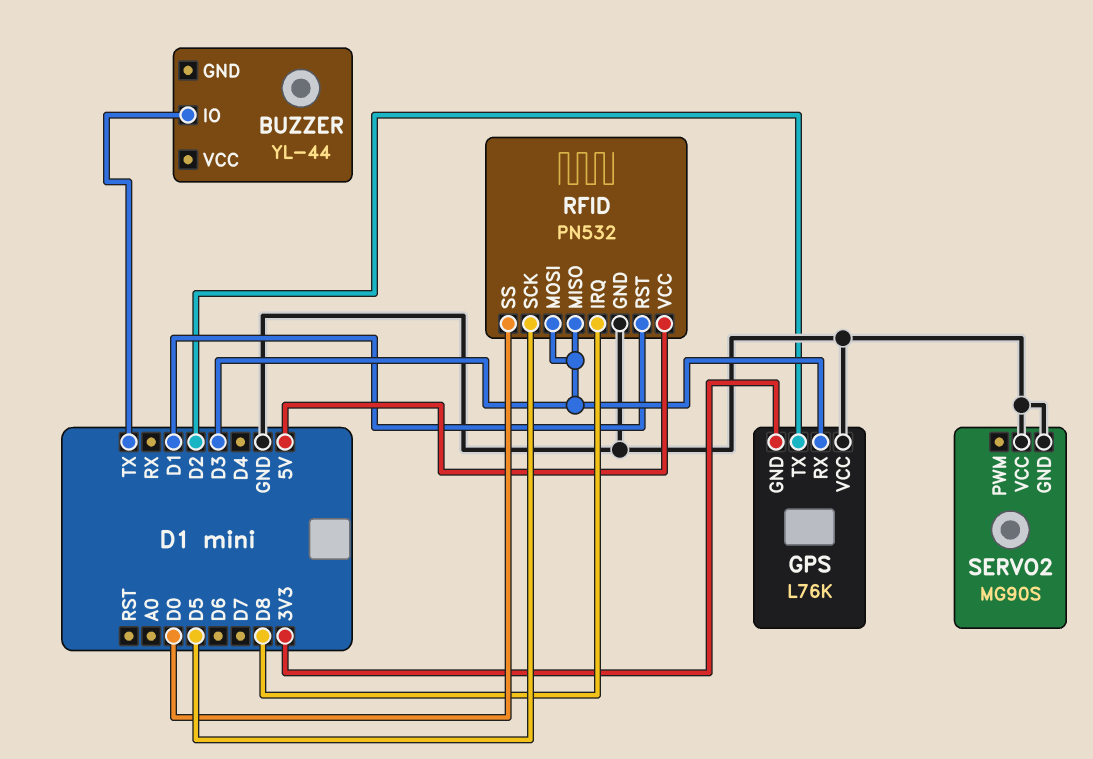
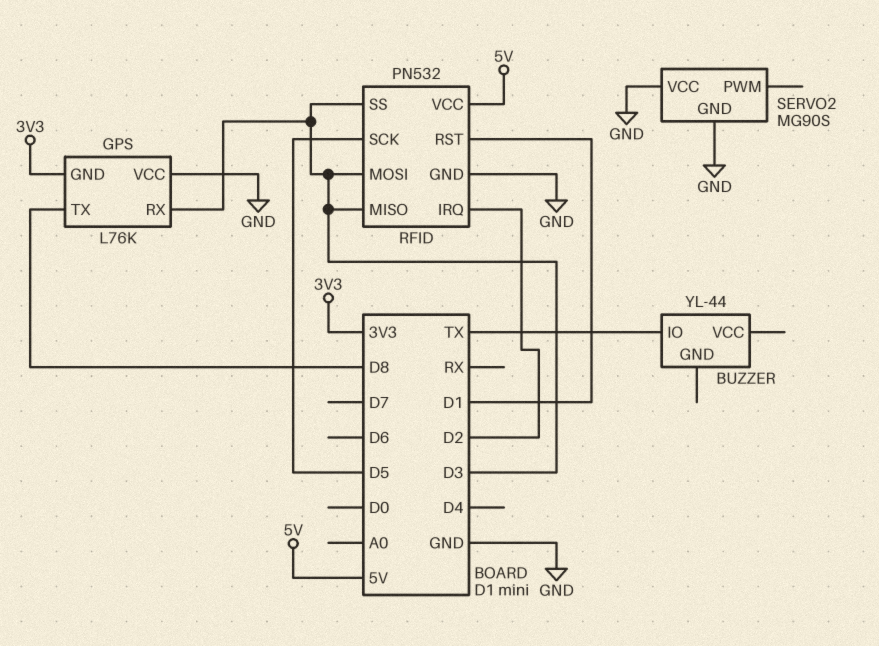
GPS pin TX: D2 -> D8
RFID pin IRQ: D8 -> D2
RFID pin SS: D0 -> D3

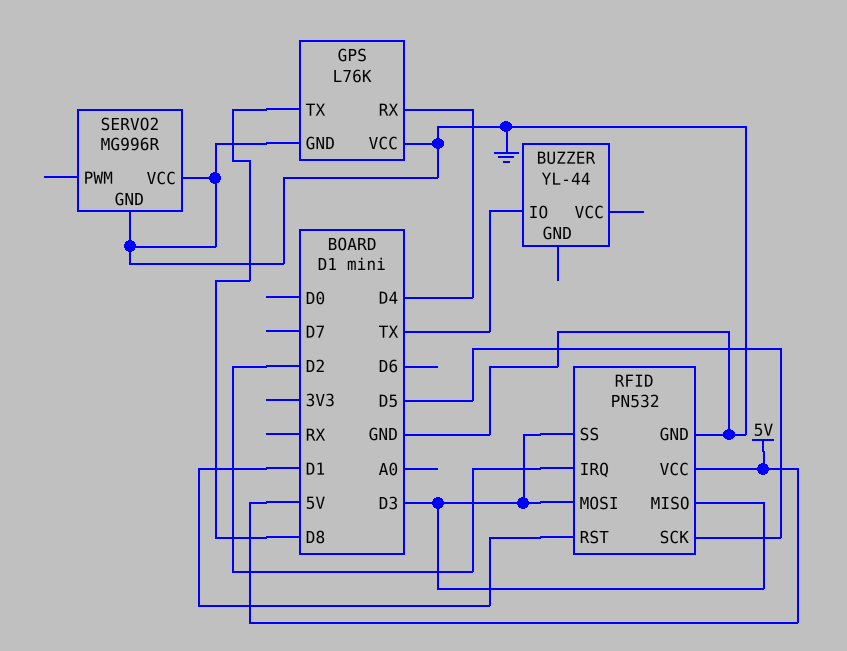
GPS pin GND: 3V3 -> GND
GPS pin RX: D3 -> D4
SERVO2: MG90S -> MG996R

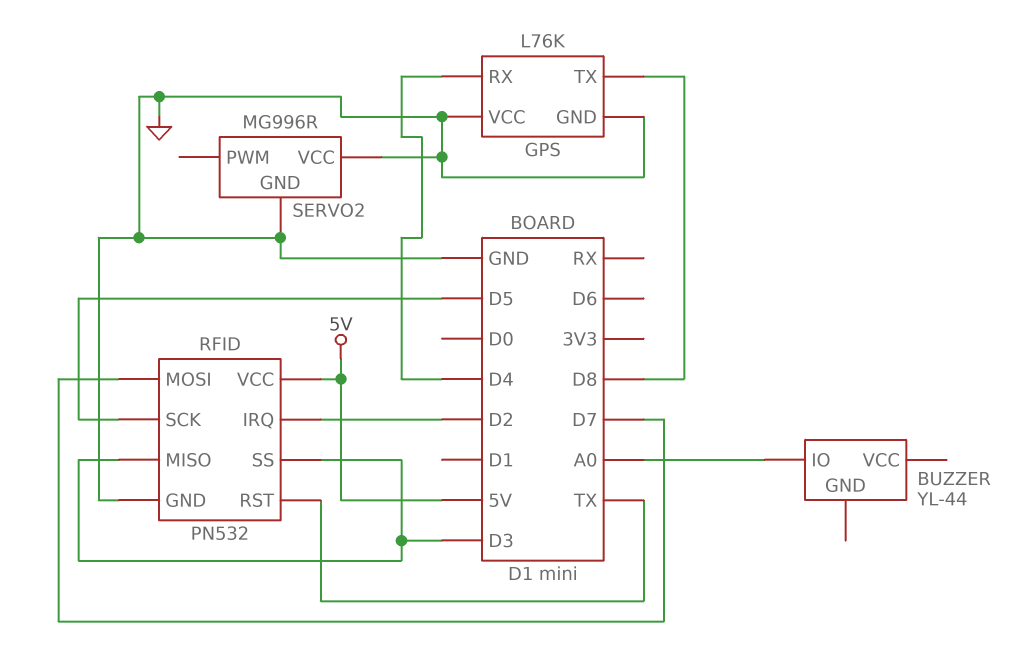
BUZZER pin IO: TX -> A0
RFID pin MOSI: D3 -> D7
RFID pin RST: D1 -> TX

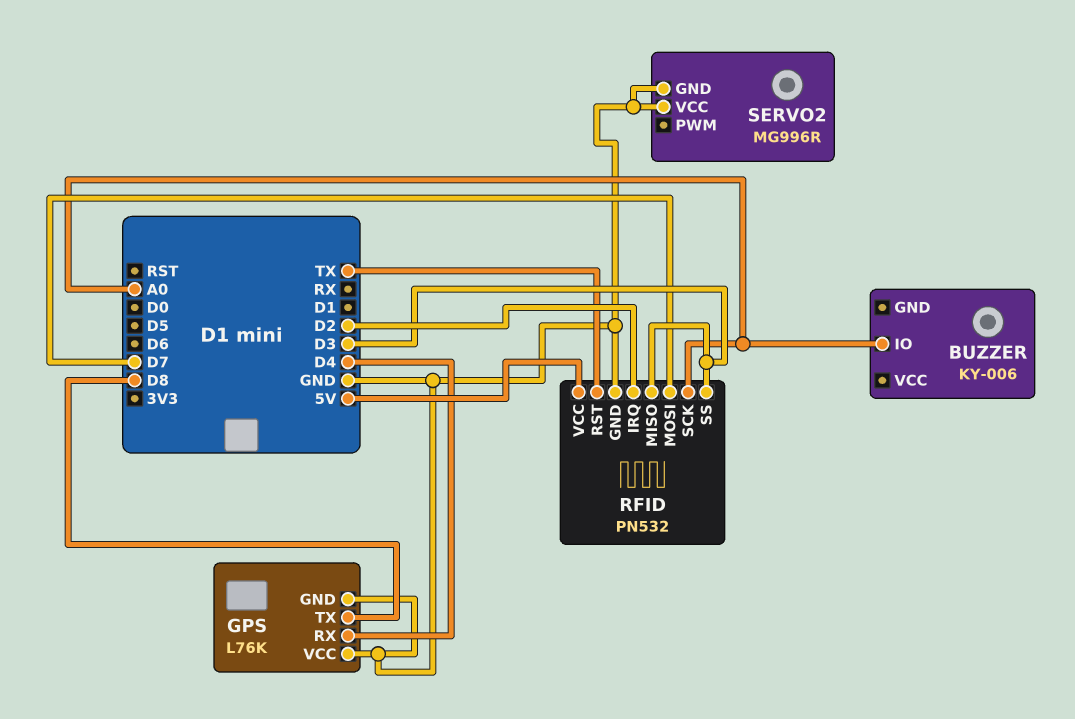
BUZZER: YL-44 -> KY-006
RFID pin SCK: D5 -> A0

